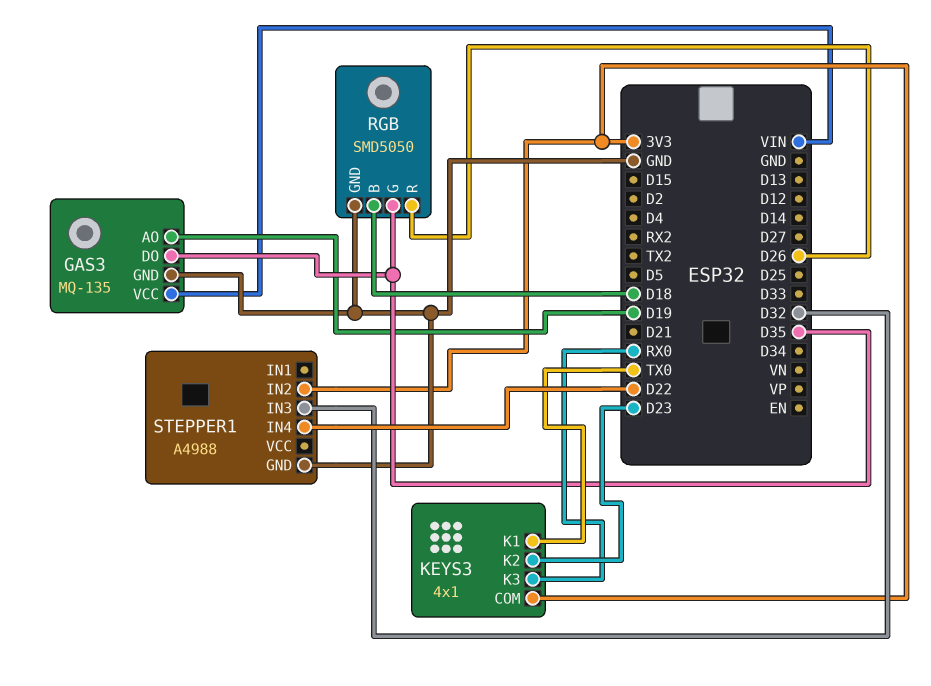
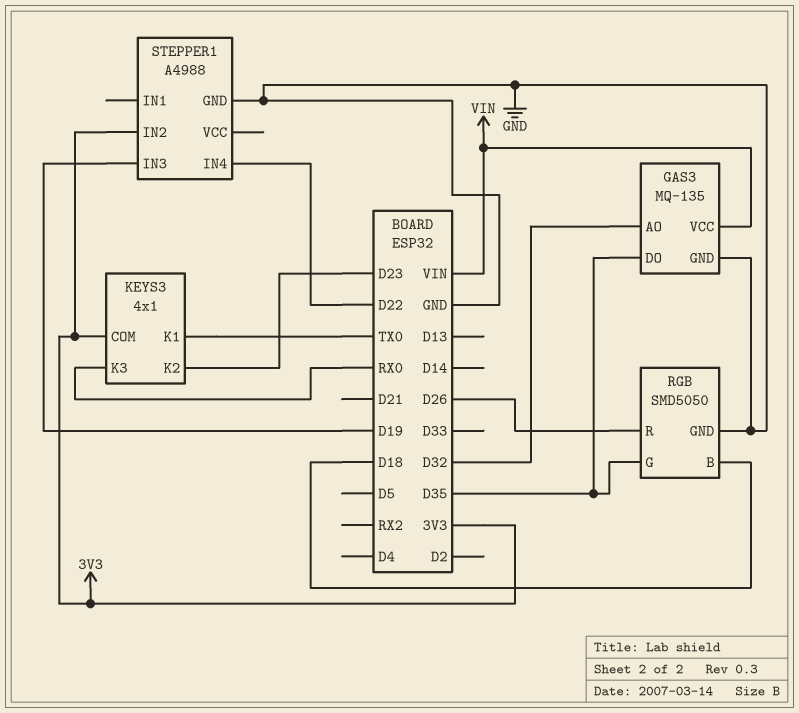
GAS3 pin AO: D19 -> D32
STEPPER1 pin IN3: D32 -> D19

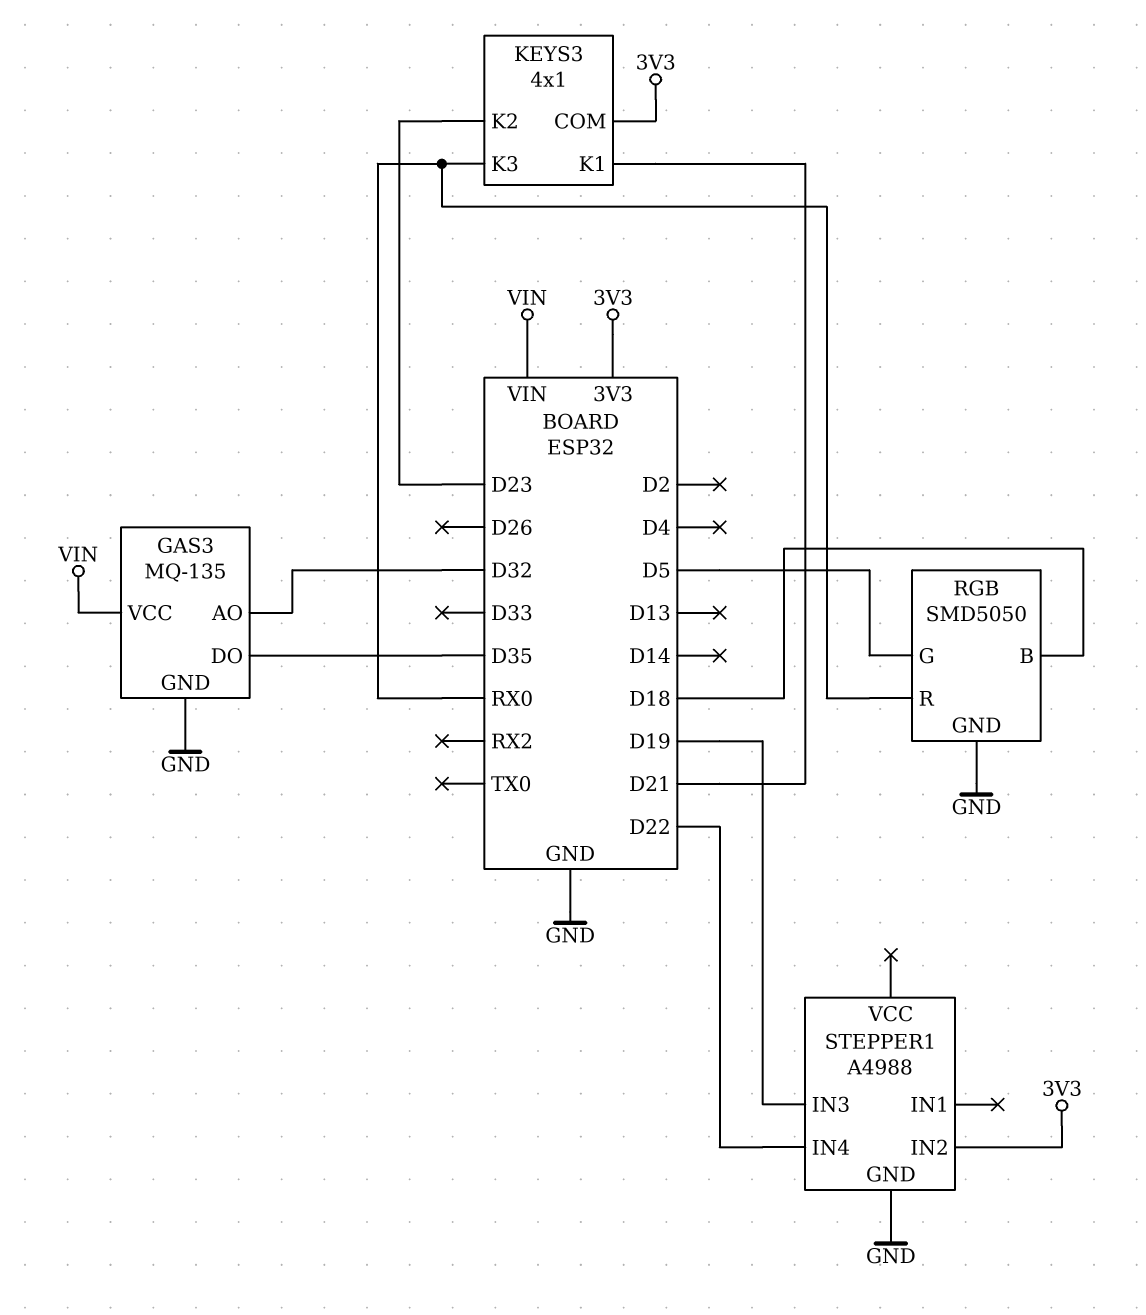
KEYS3 pin K1: TX0 -> D21
RGB pin G: D35 -> D5
RGB pin R: D26 -> RX0

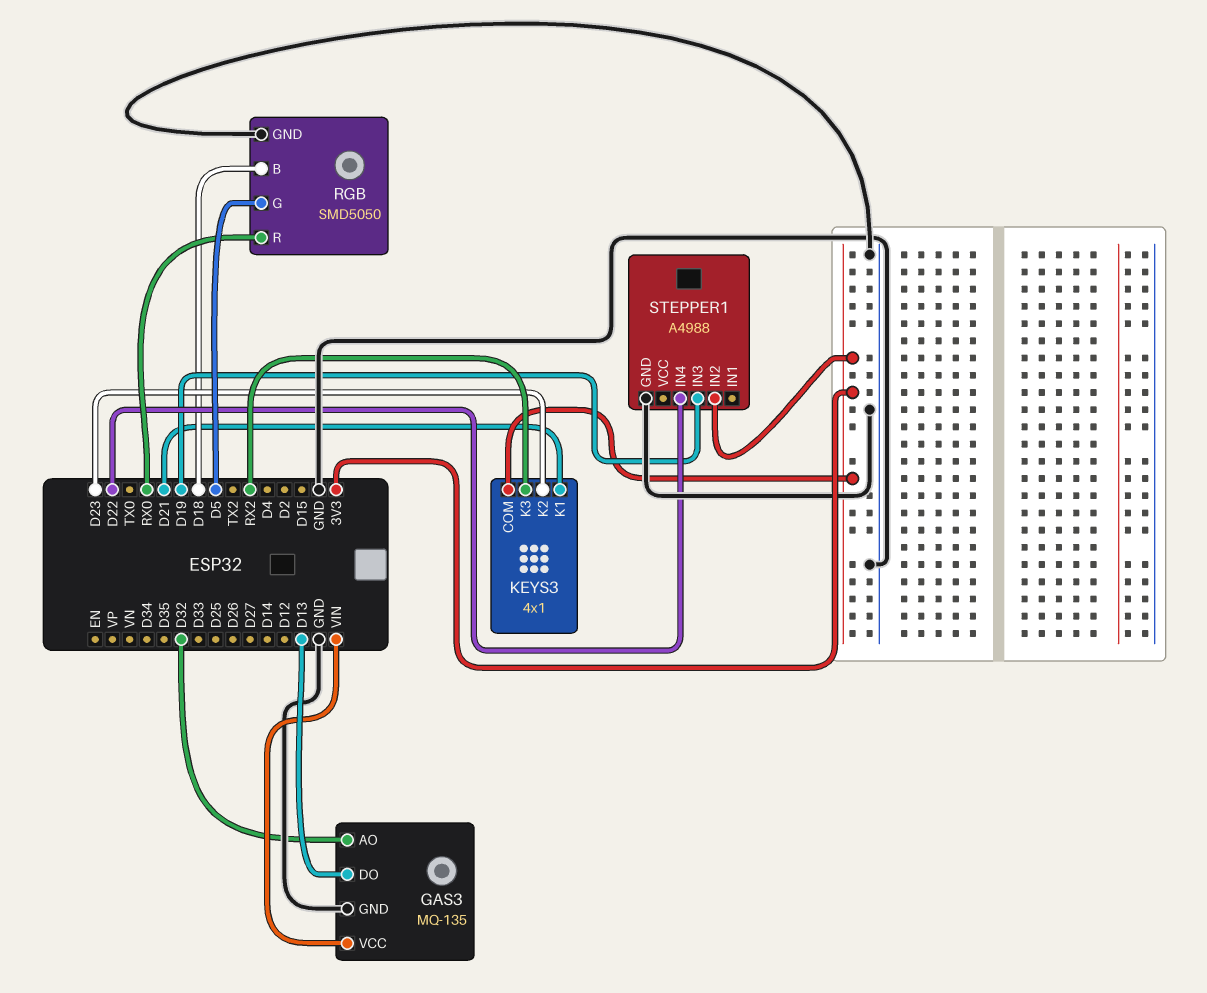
GAS3 pin DO: D35 -> D13
KEYS3 pin K3: RX0 -> RX2

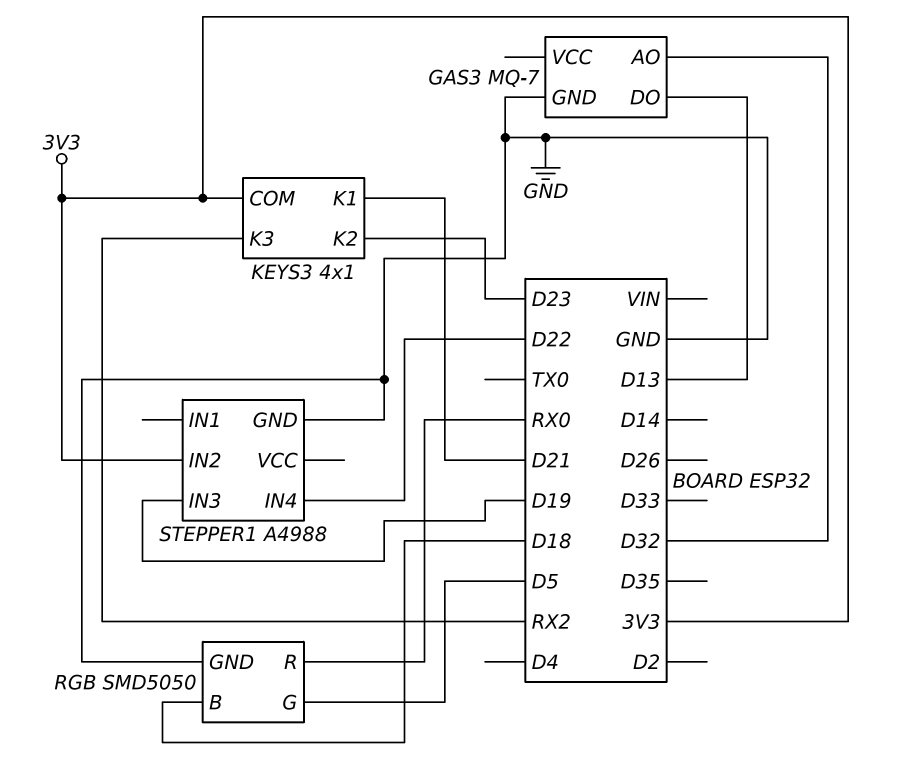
GAS3: MQ-135 -> MQ-7
GAS3 pin VCC: VIN -> none

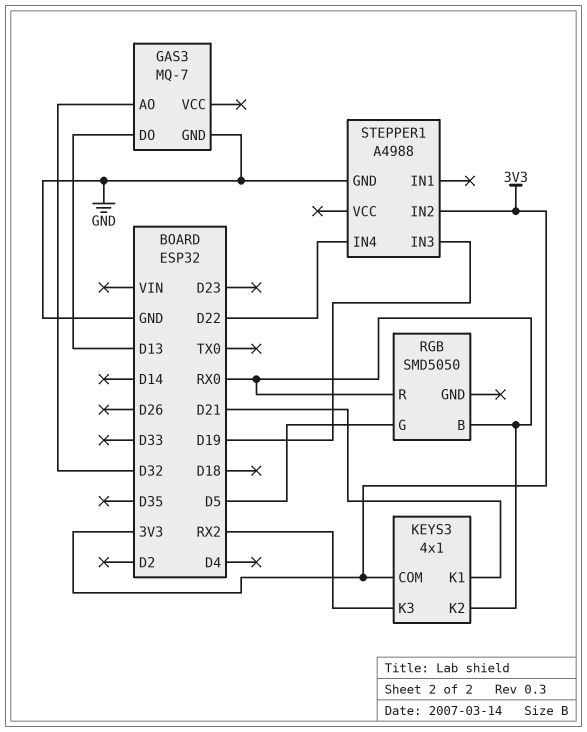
KEYS3 pin K2: D23 -> RX0
RGB pin B: D18 -> RX0
RGB pin GND: GND -> none

